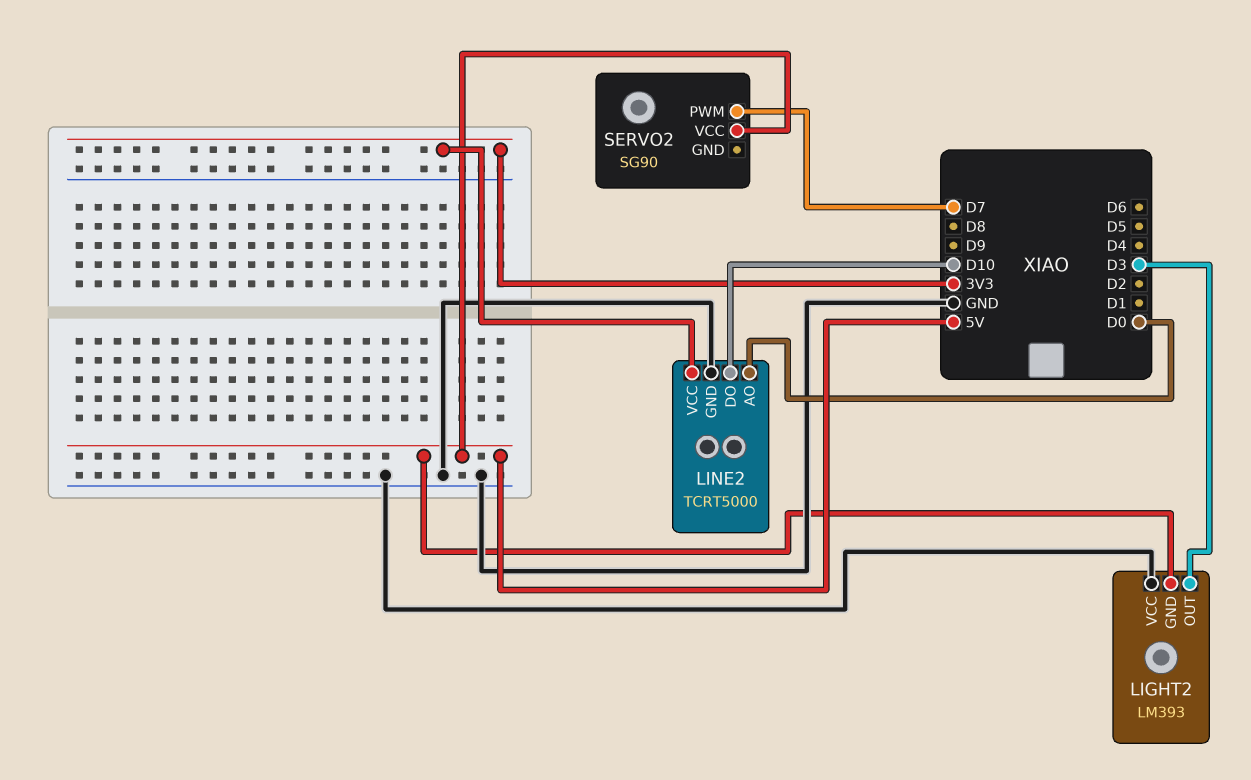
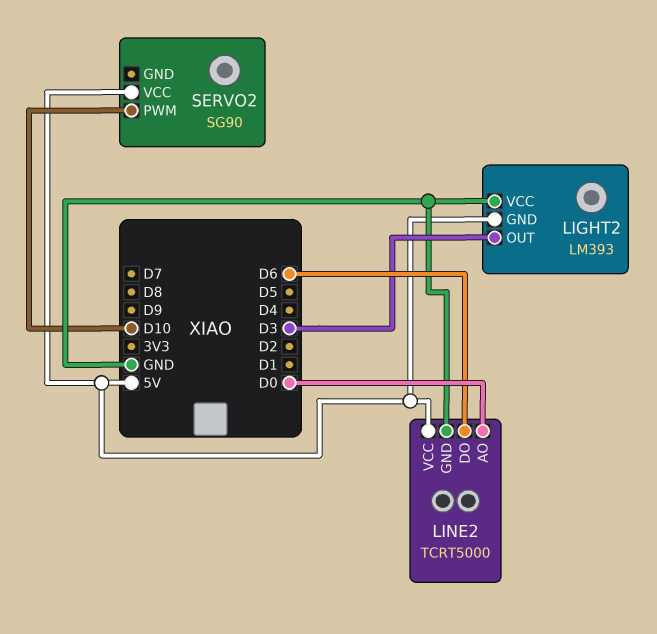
LINE2 pin DO: D10 -> D6
LINE2 pin VCC: 3V3 -> 5V
SERVO2 pin PWM: D7 -> D10

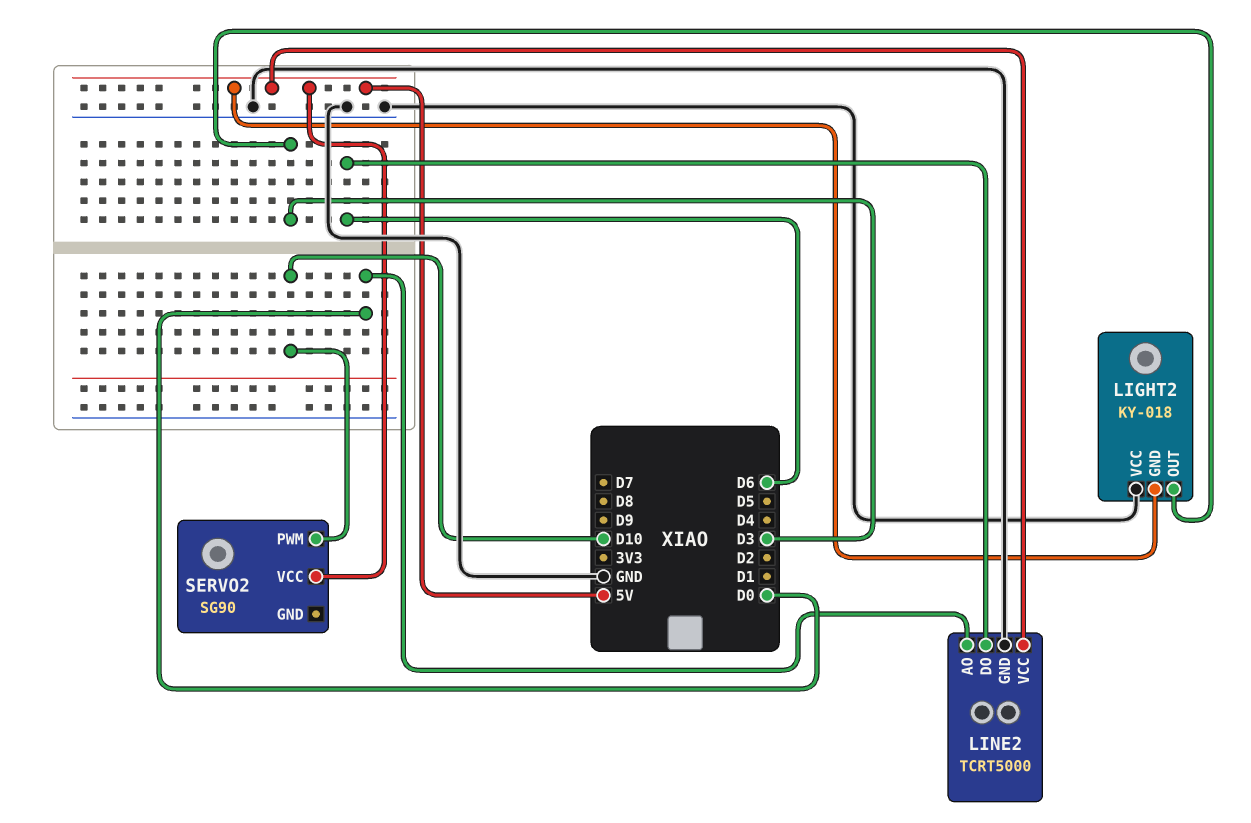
LIGHT2: LM393 -> KY-018

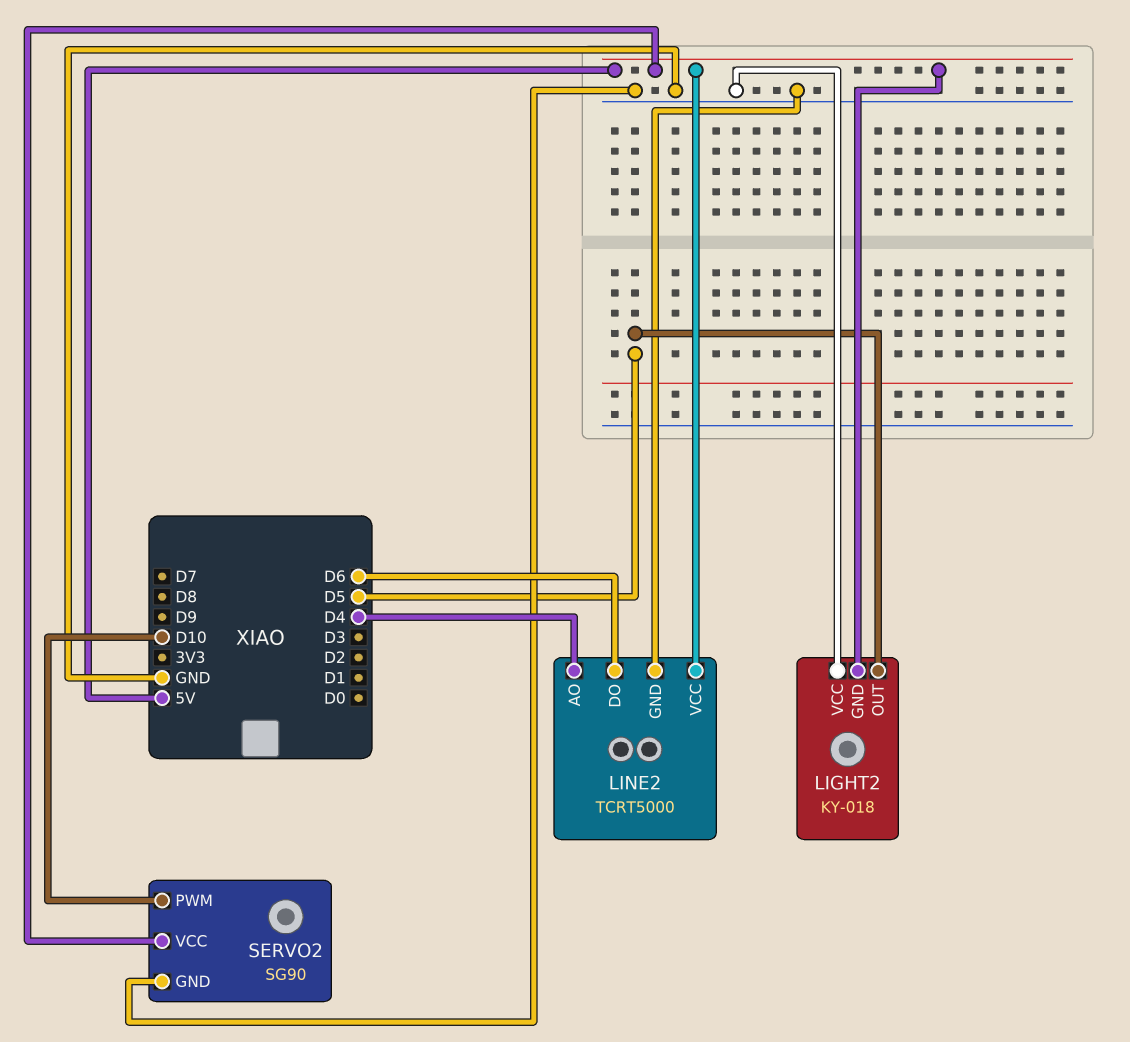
LIGHT2 pin OUT: D3 -> D5
LINE2 pin AO: D0 -> D4
SERVO2 pin GND: none -> GND

